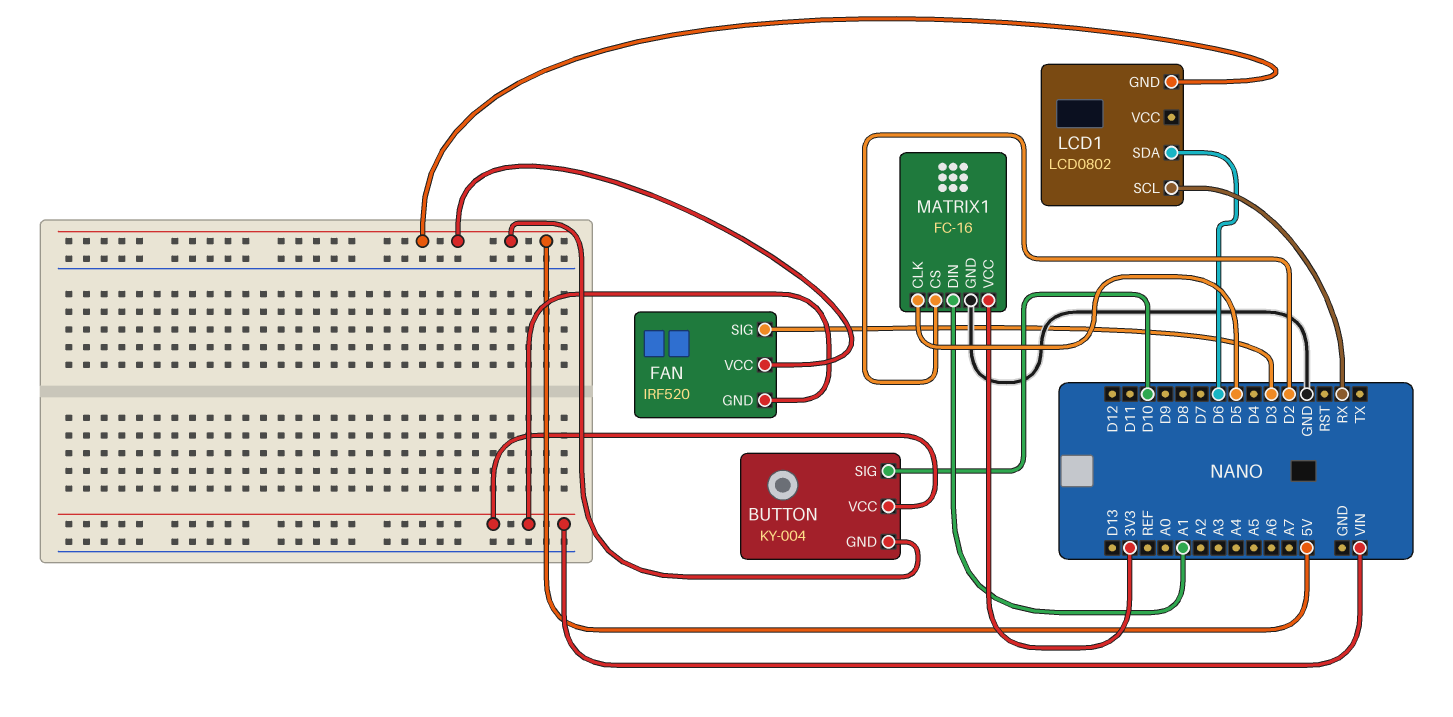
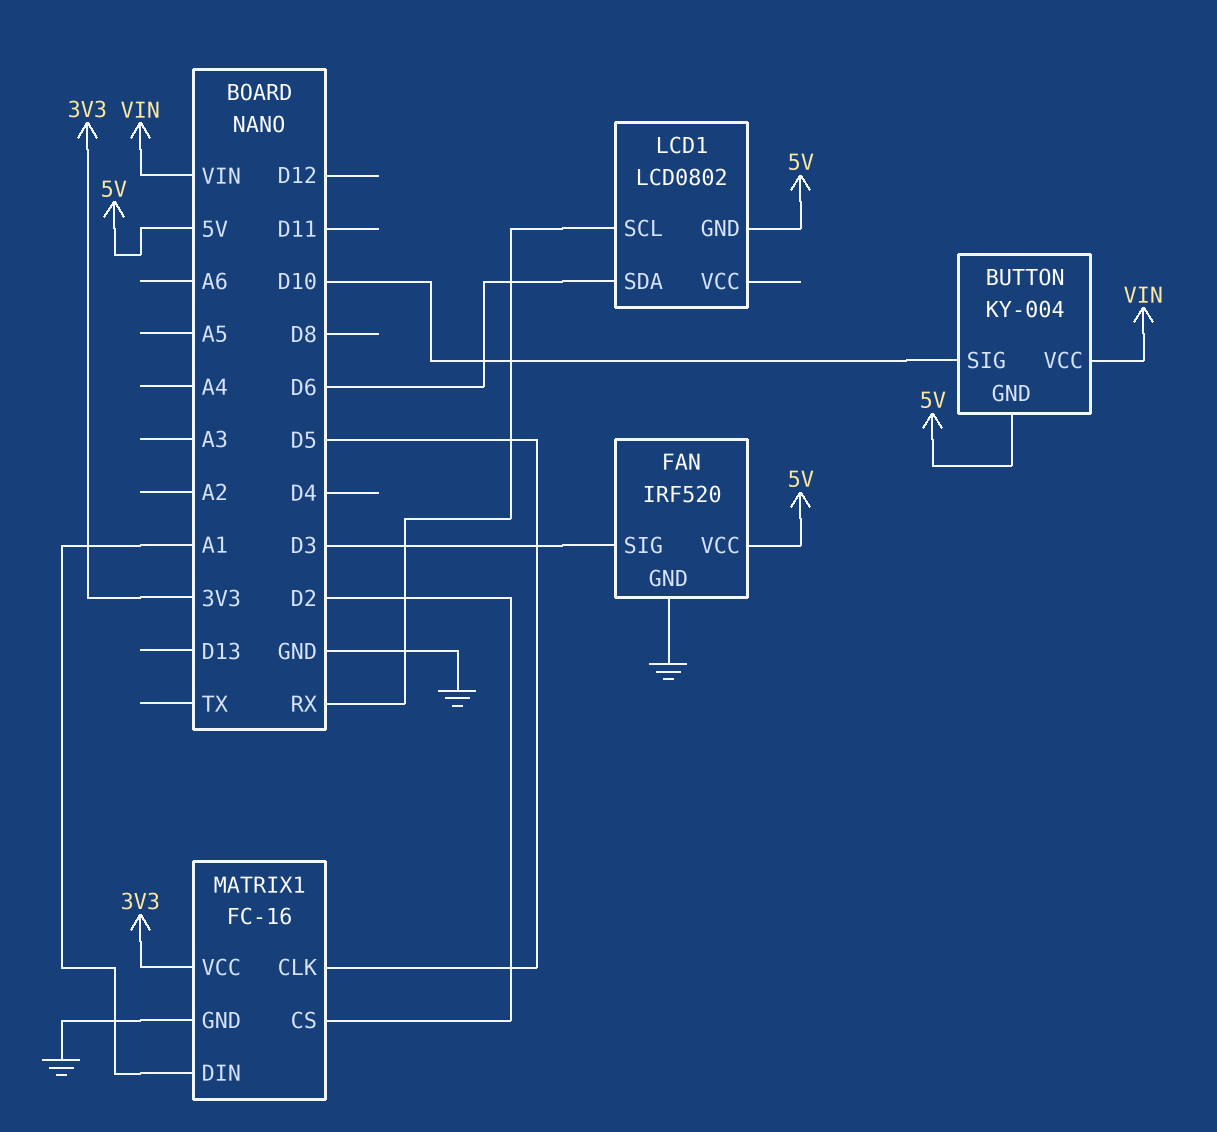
FAN pin GND: VIN -> GND

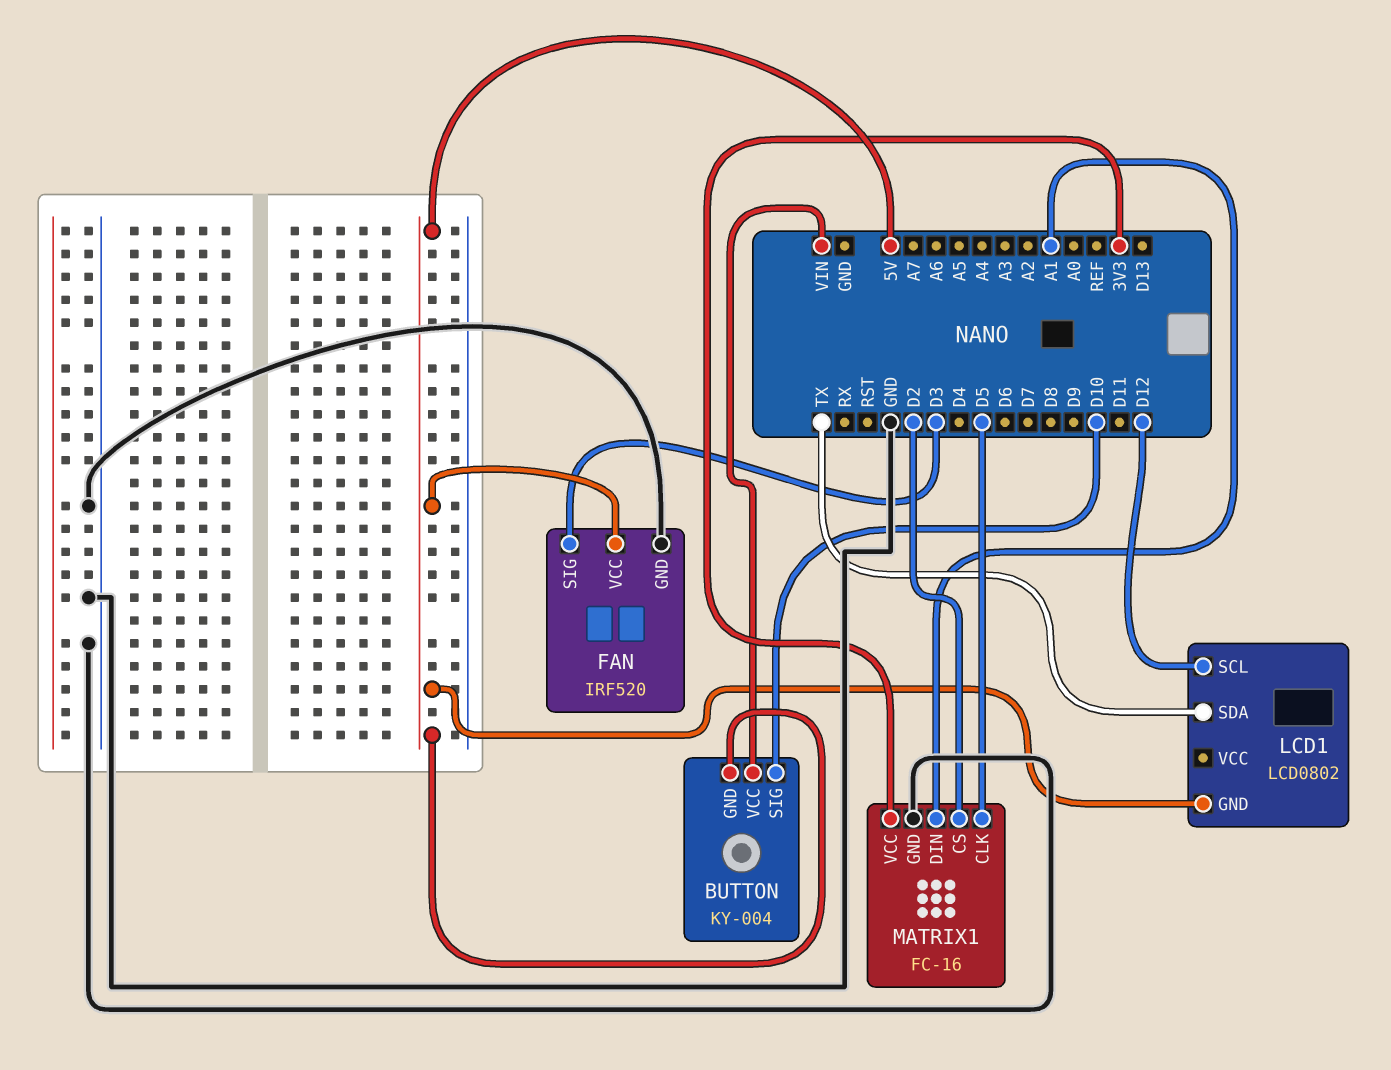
LCD1 pin SCL: RX -> D12
LCD1 pin SDA: D6 -> TX

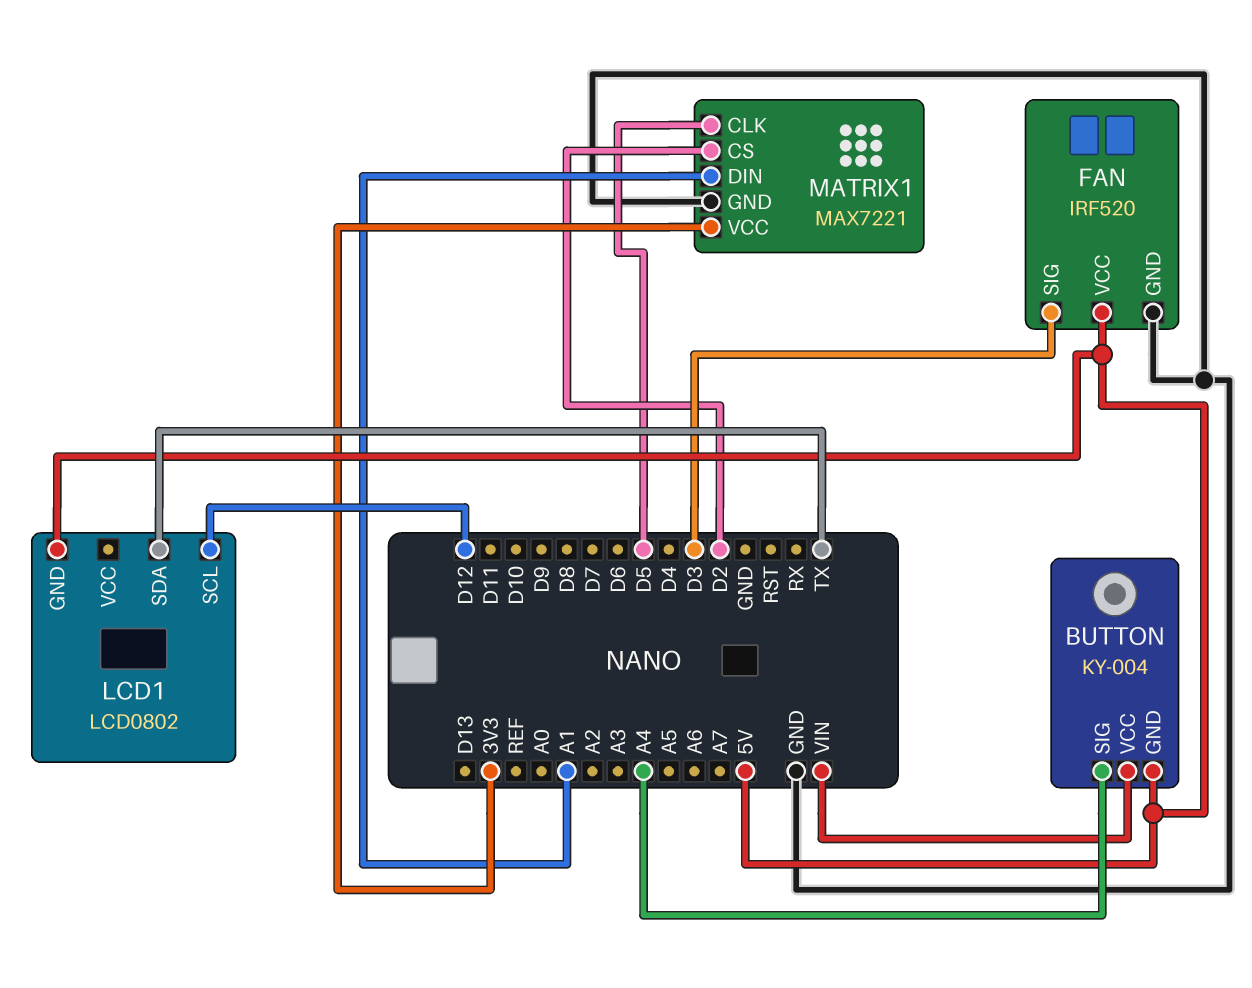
BUTTON pin SIG: D10 -> A4
MATRIX1: FC-16 -> MAX7221

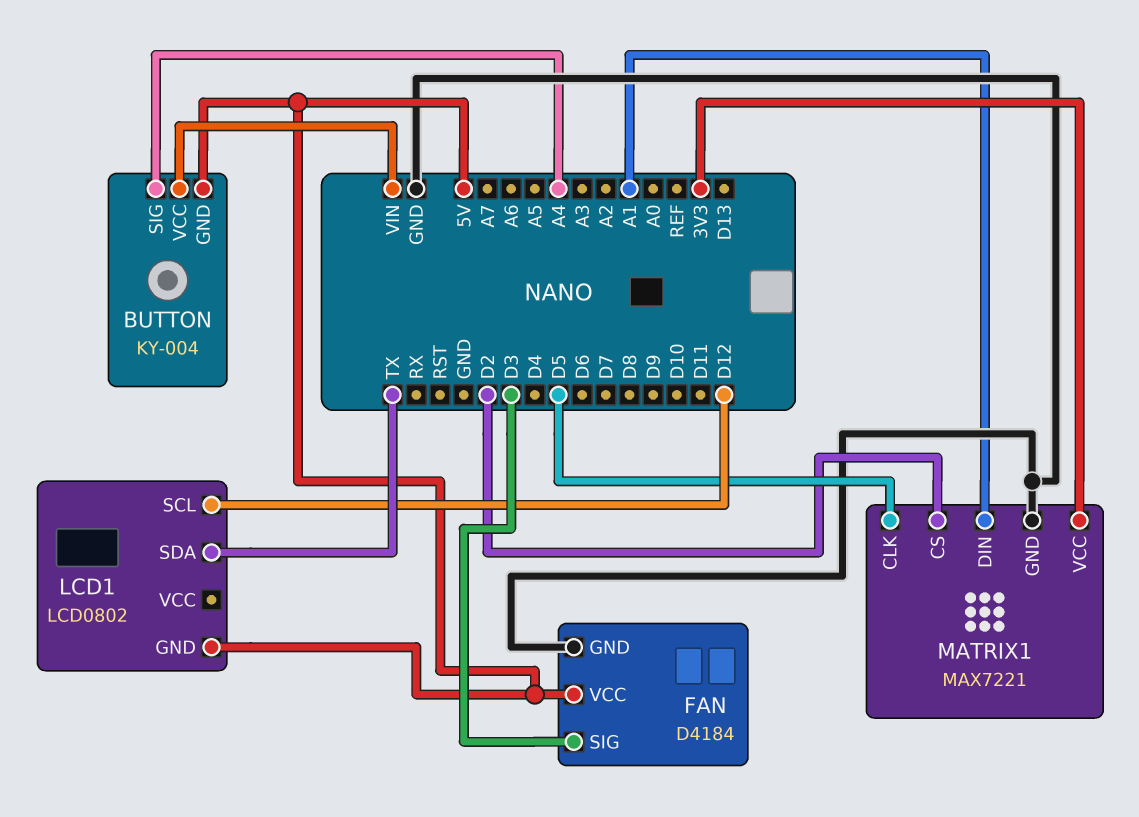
FAN: IRF520 -> D4184

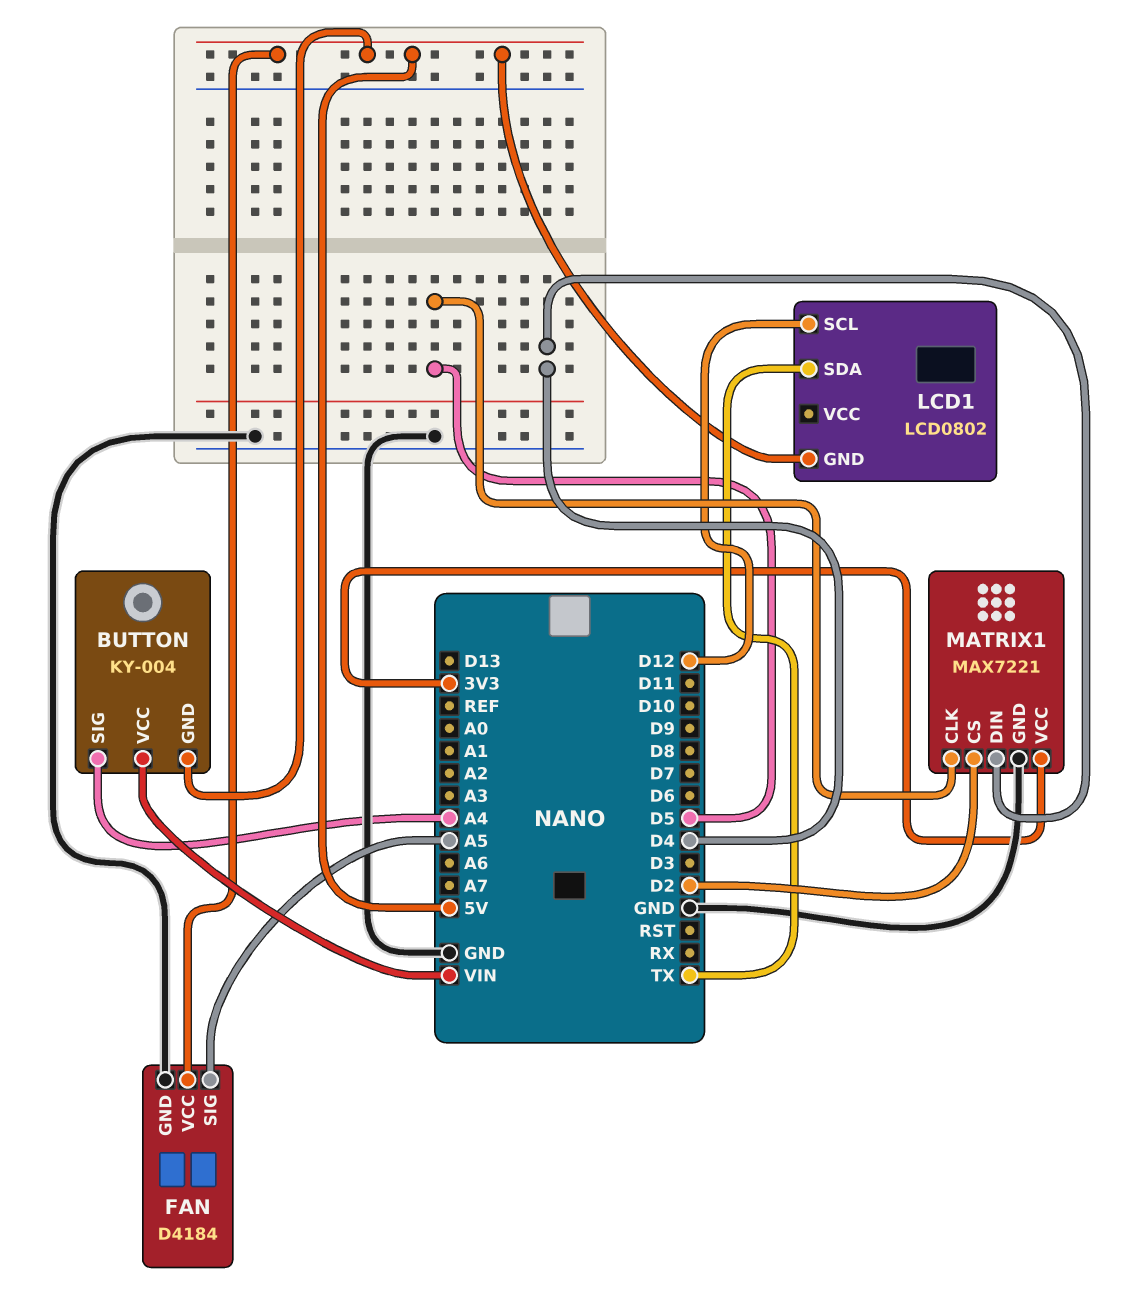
FAN pin SIG: D3 -> A5
MATRIX1 pin DIN: A1 -> D4

